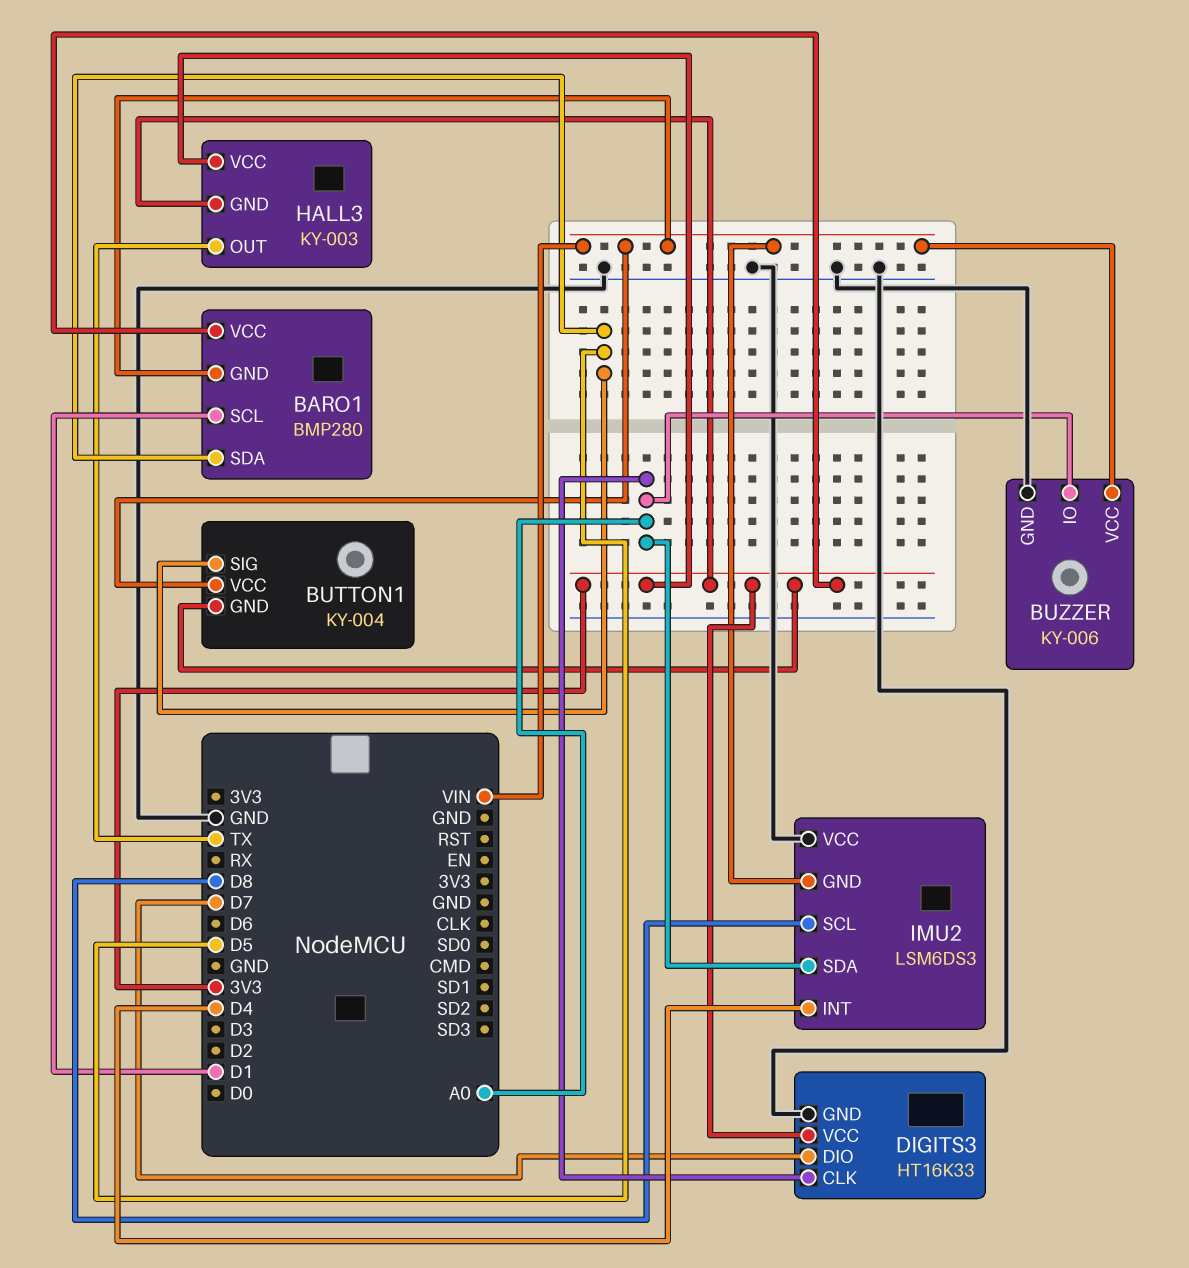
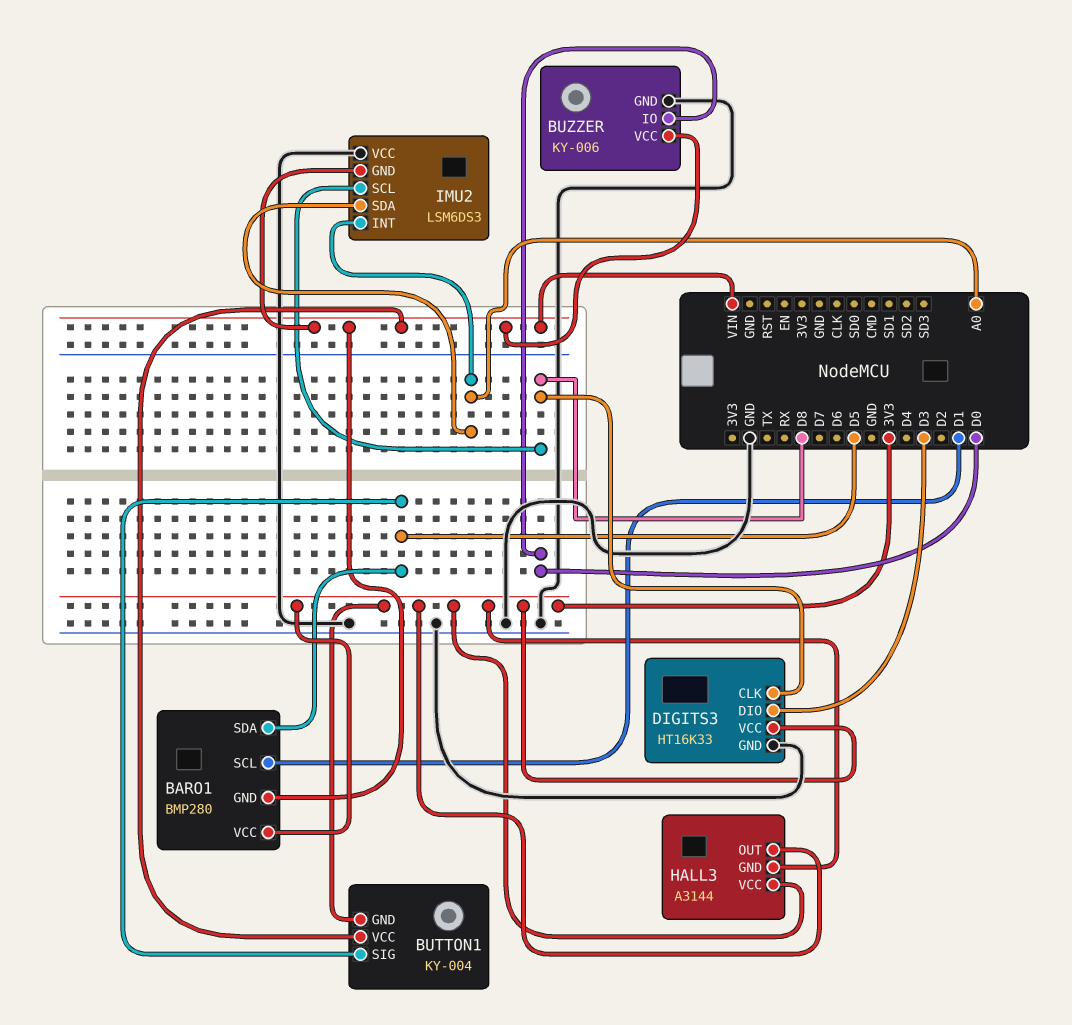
BUZZER pin IO: A0 -> D0
DIGITS3 pin CLK: A0 -> D8
DIGITS3 pin DIO: D7 -> D3
HALL3: KY-003 -> A3144
HALL3 pin OUT: TX -> 3V3
IMU2 pin INT: D4 -> A0

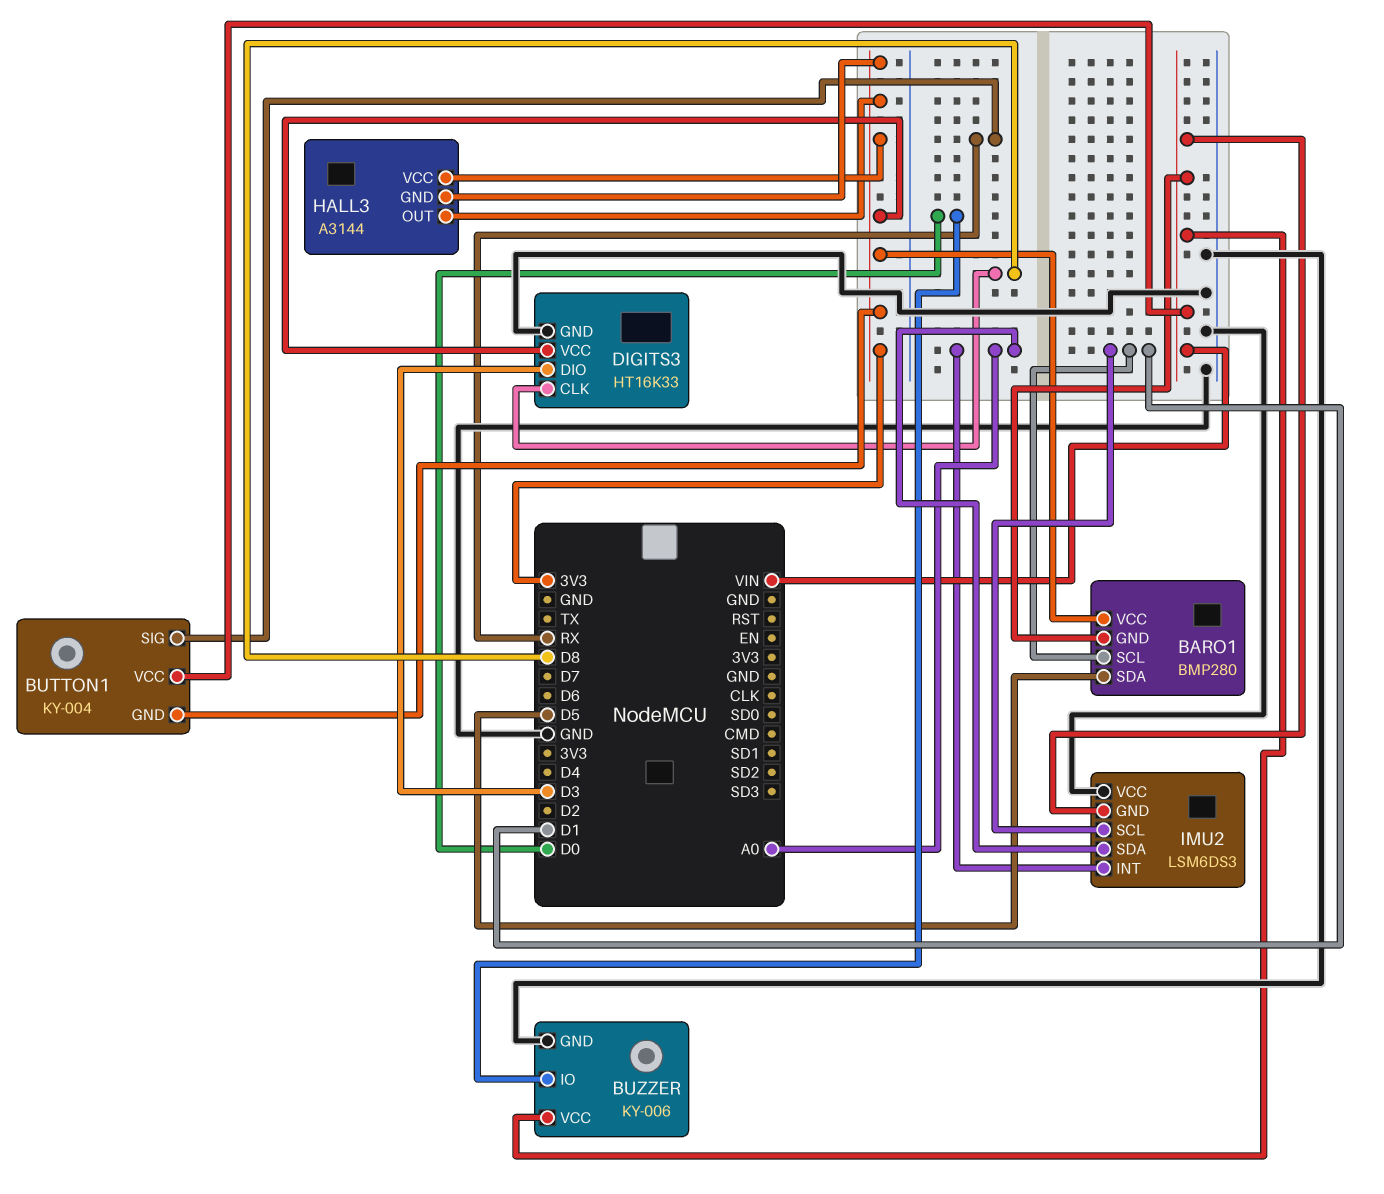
BUTTON1 pin SIG: D5 -> RX
IMU2 pin SCL: D8 -> D1

